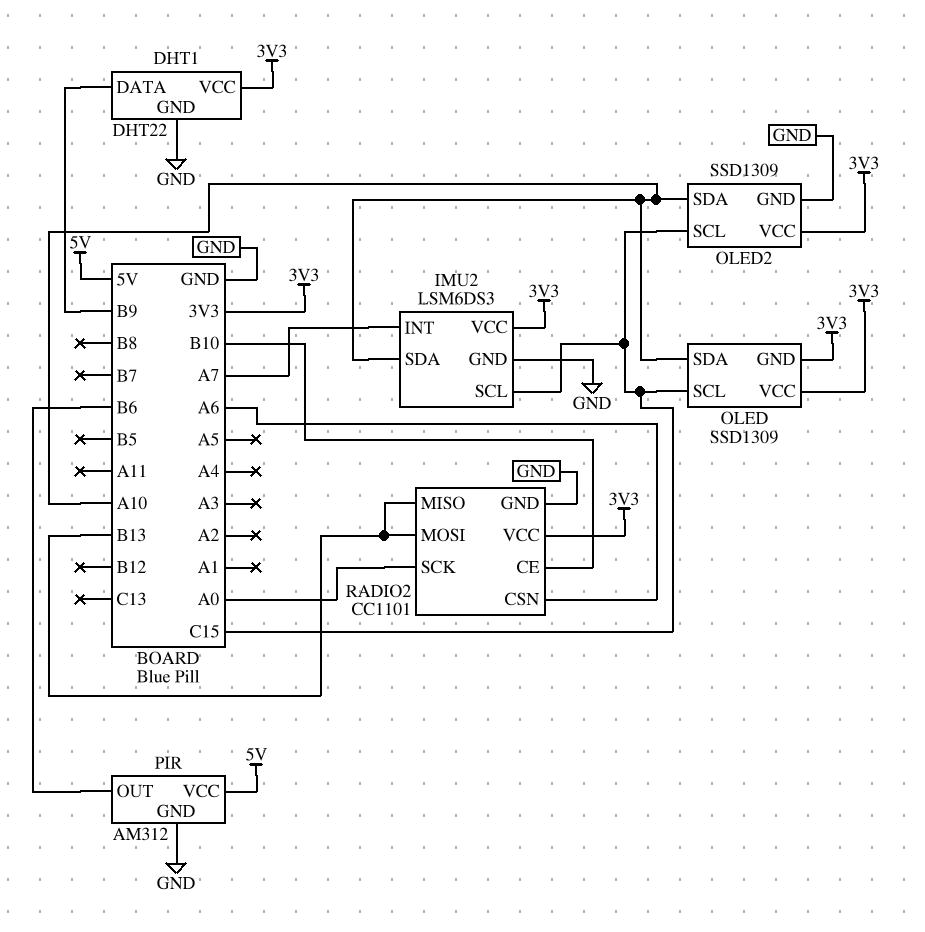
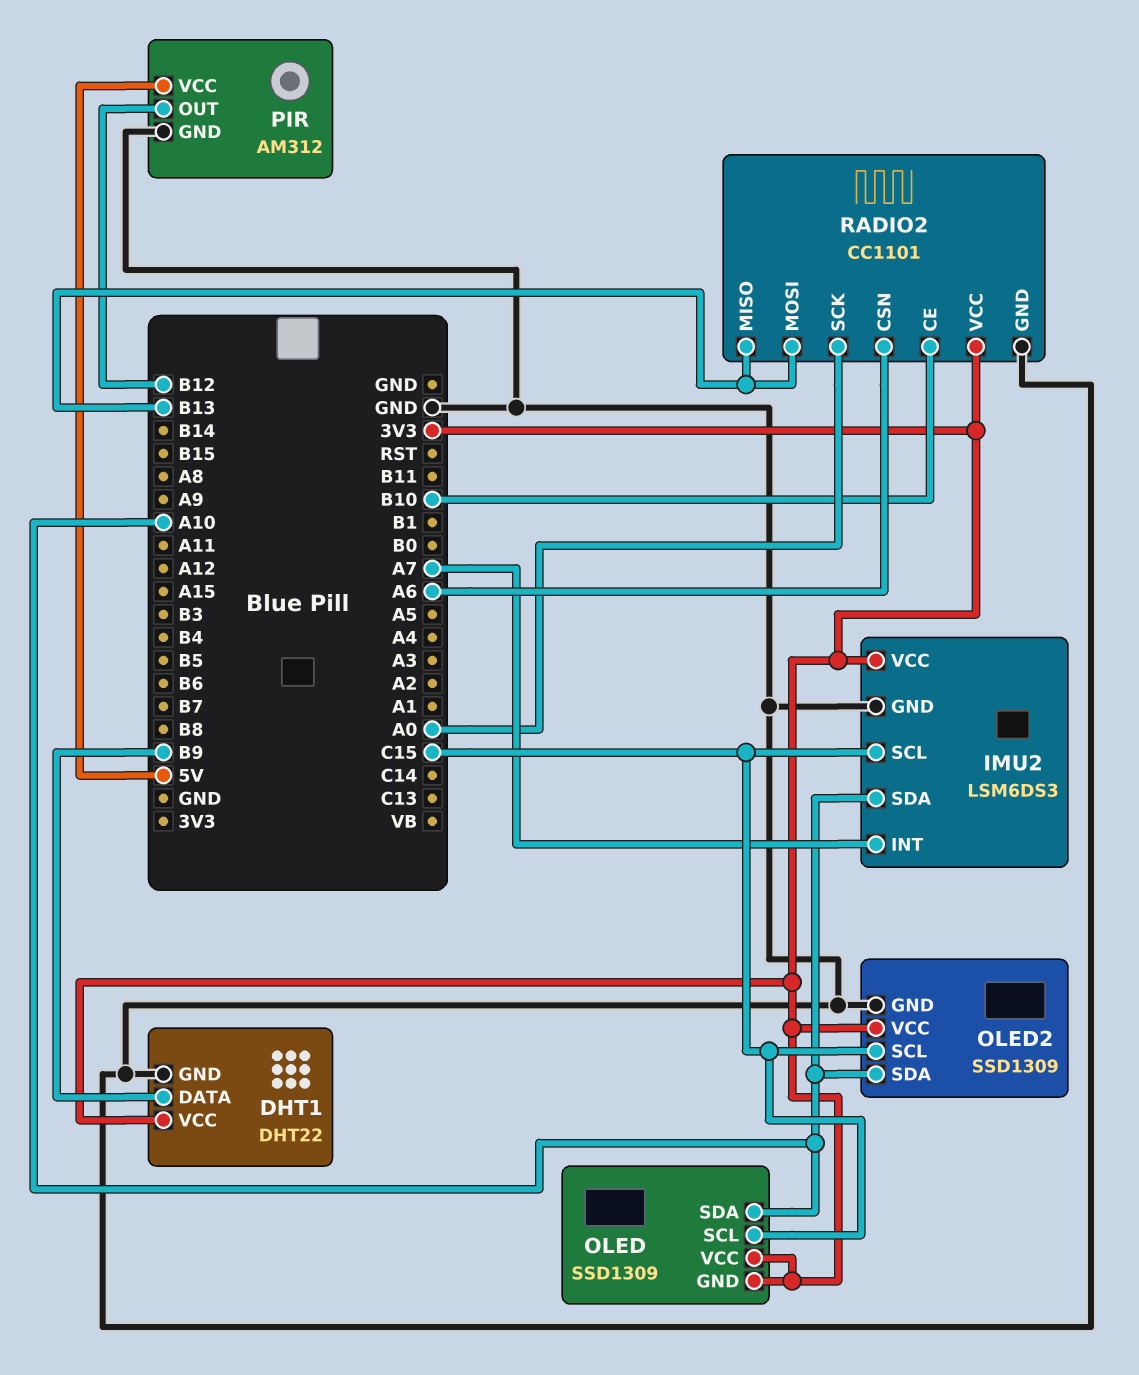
PIR pin OUT: B6 -> B12

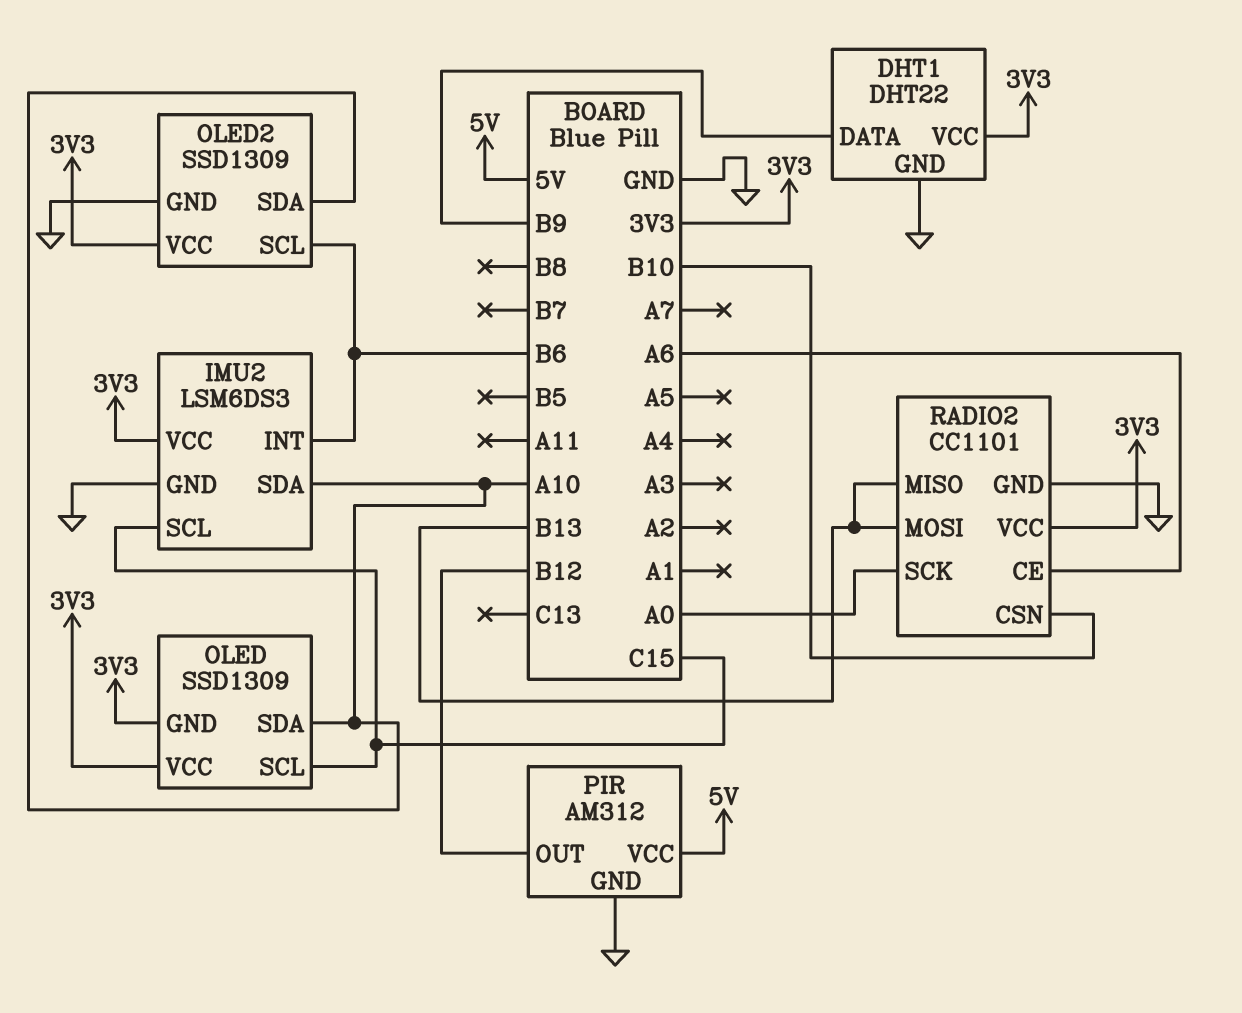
IMU2 pin INT: A7 -> B6
OLED2 pin SCL: C15 -> B6
RADIO2 pin CE: B10 -> A6
RADIO2 pin CSN: A6 -> B10

